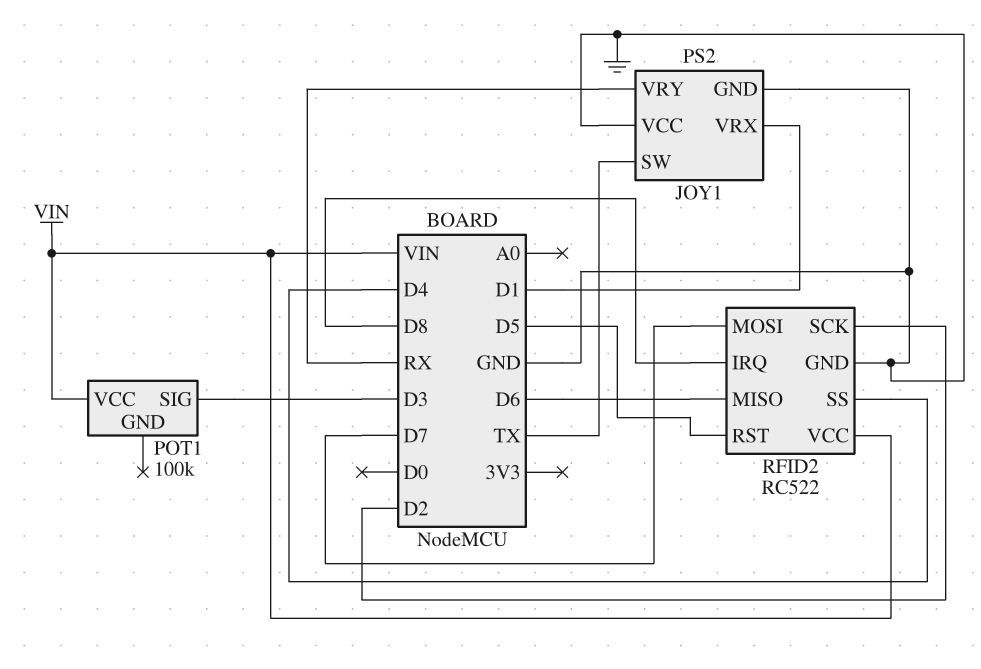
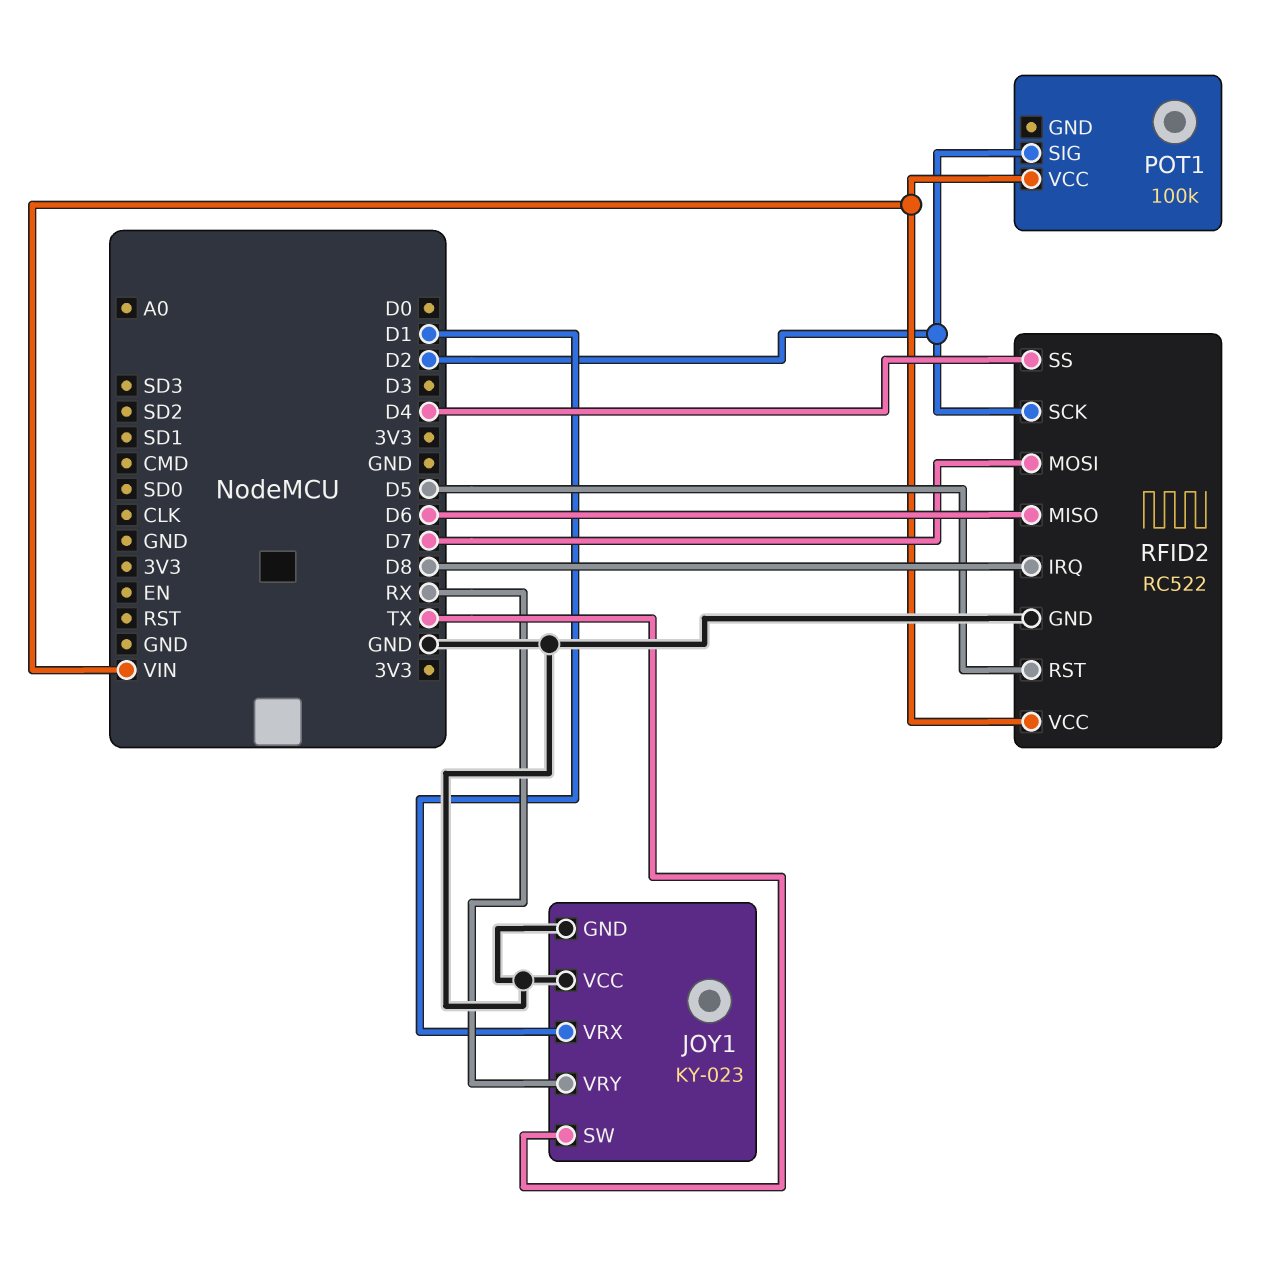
JOY1: PS2 -> KY-023
POT1 pin SIG: D3 -> D2

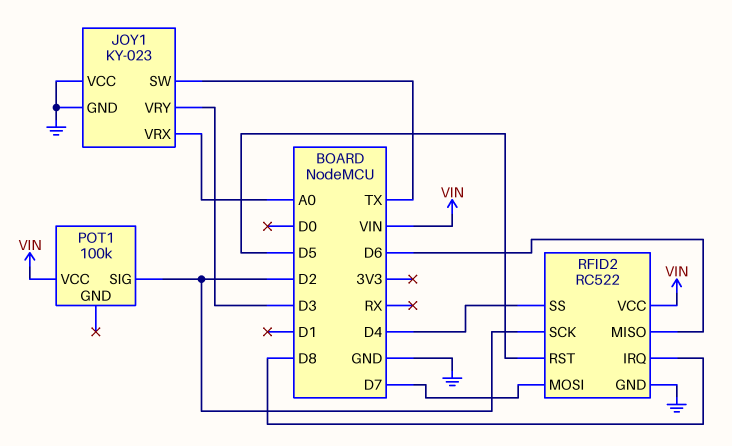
JOY1 pin VRX: D1 -> A0
JOY1 pin VRY: RX -> D3

